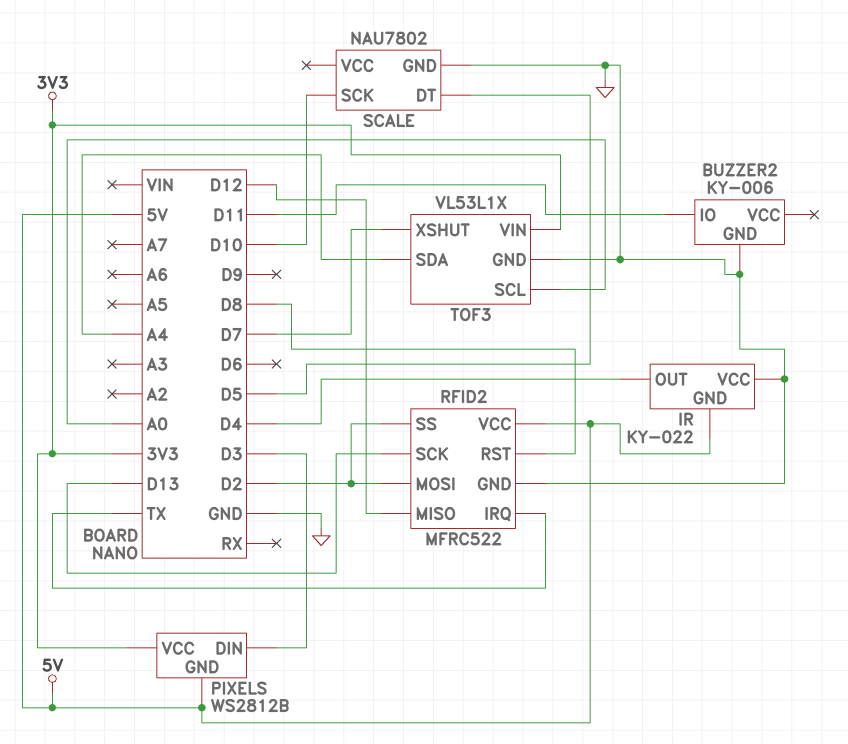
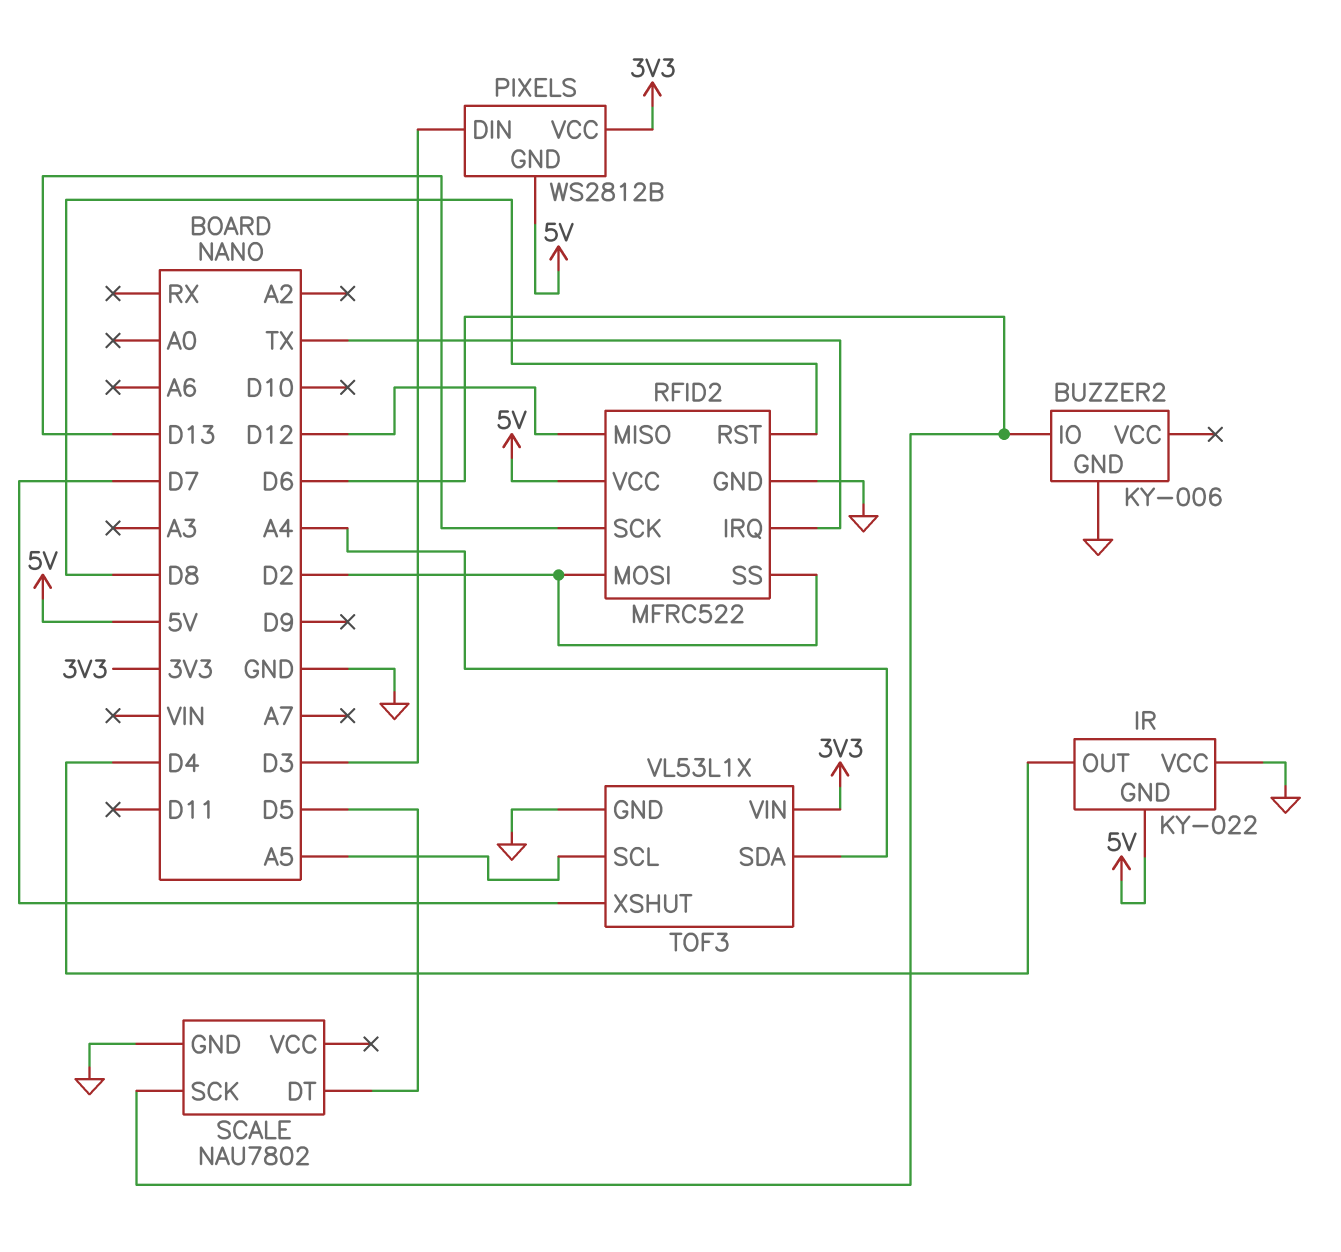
BUZZER2 pin IO: D11 -> D6
SCALE pin SCK: D10 -> D6
TOF3 pin SCL: A0 -> A5

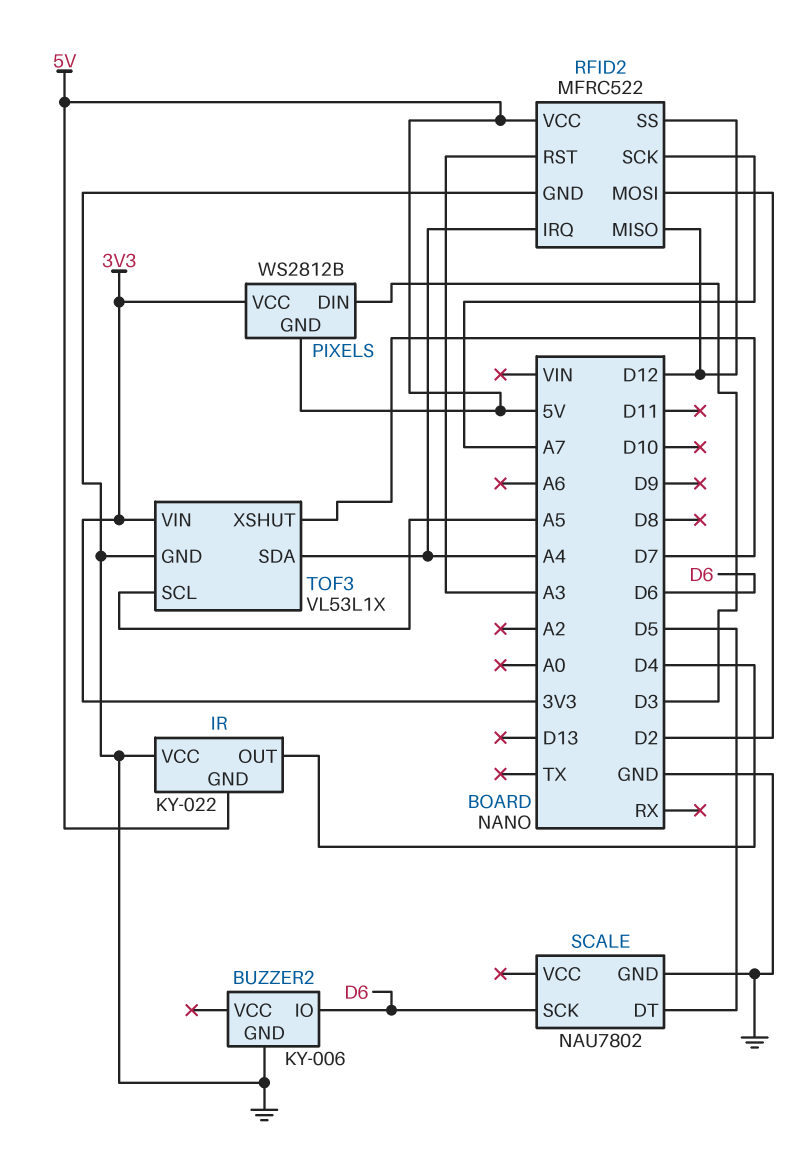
RFID2 pin IRQ: TX -> A4
RFID2 pin RST: D8 -> A3
RFID2 pin SCK: D13 -> A7
RFID2 pin SS: D2 -> D12

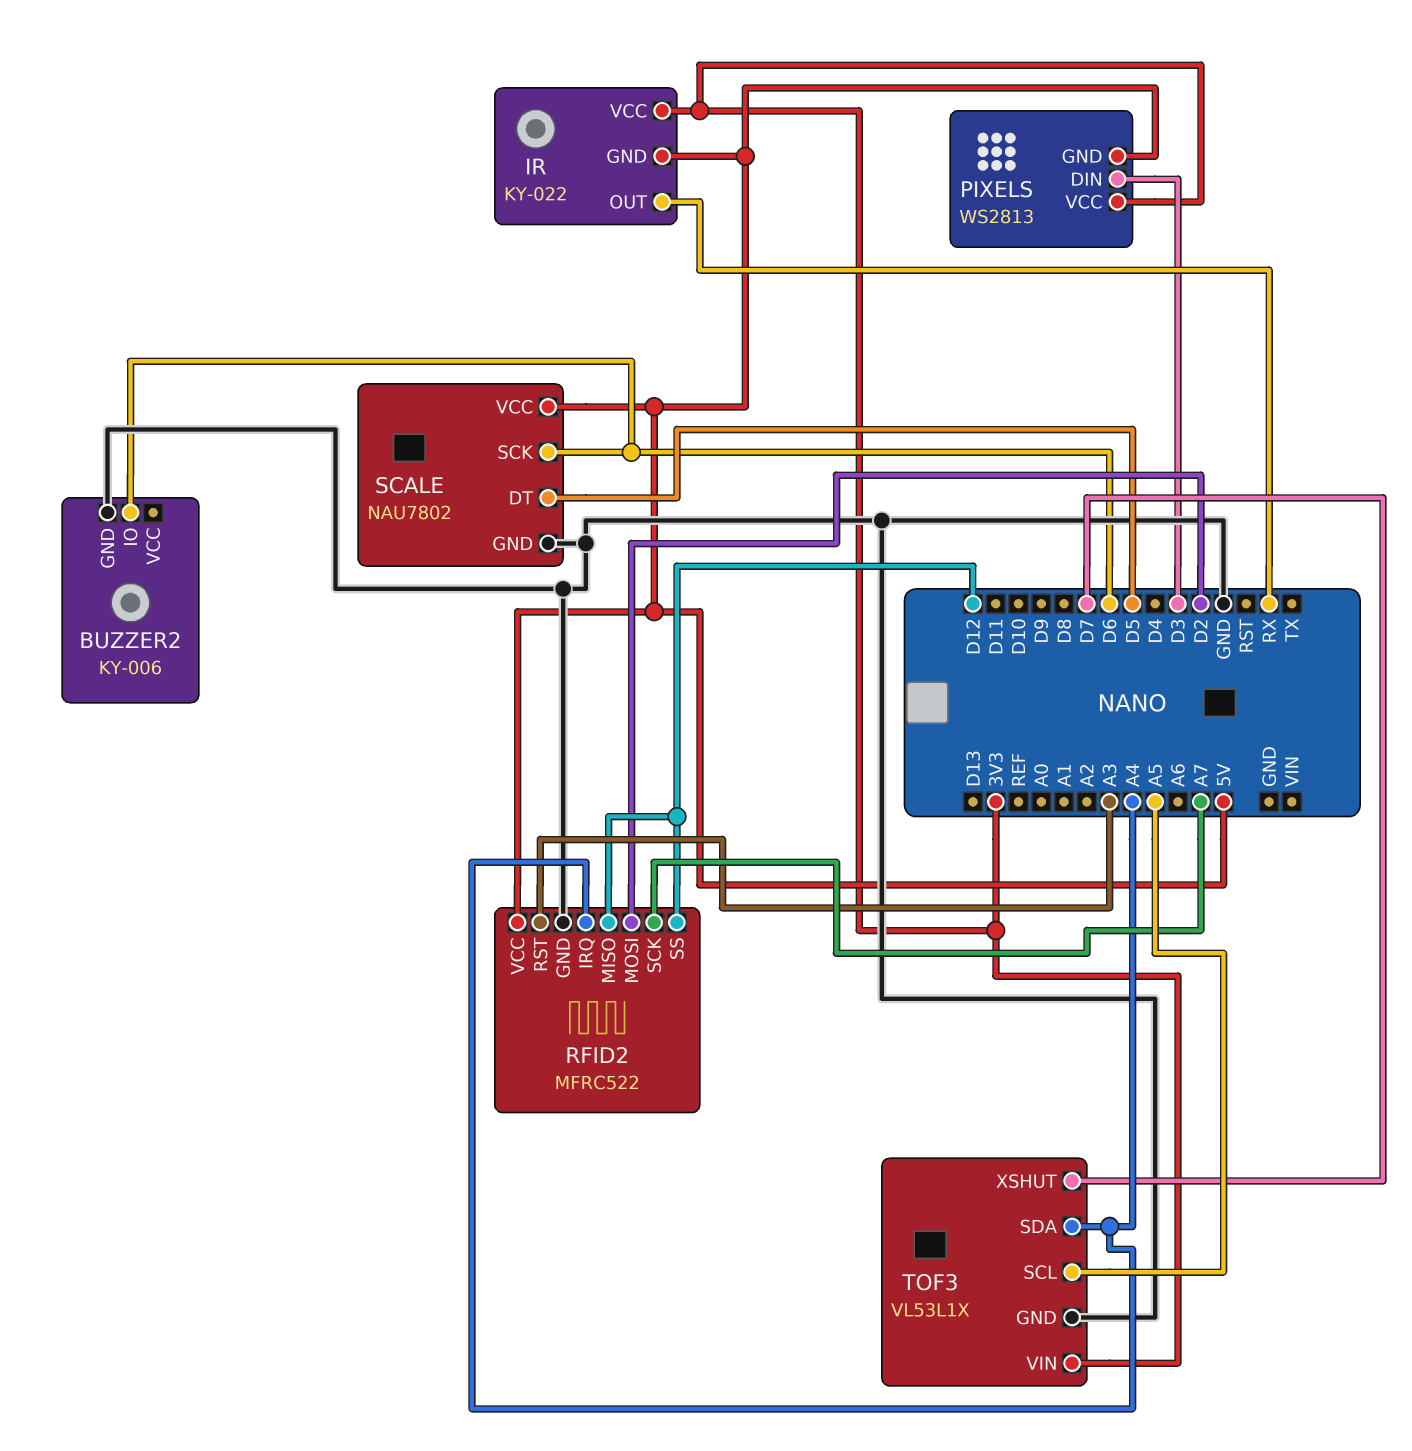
IR pin OUT: D4 -> RX
IR pin VCC: GND -> 3V3
PIXELS: WS2812B -> WS2813
SCALE pin VCC: none -> 5V

